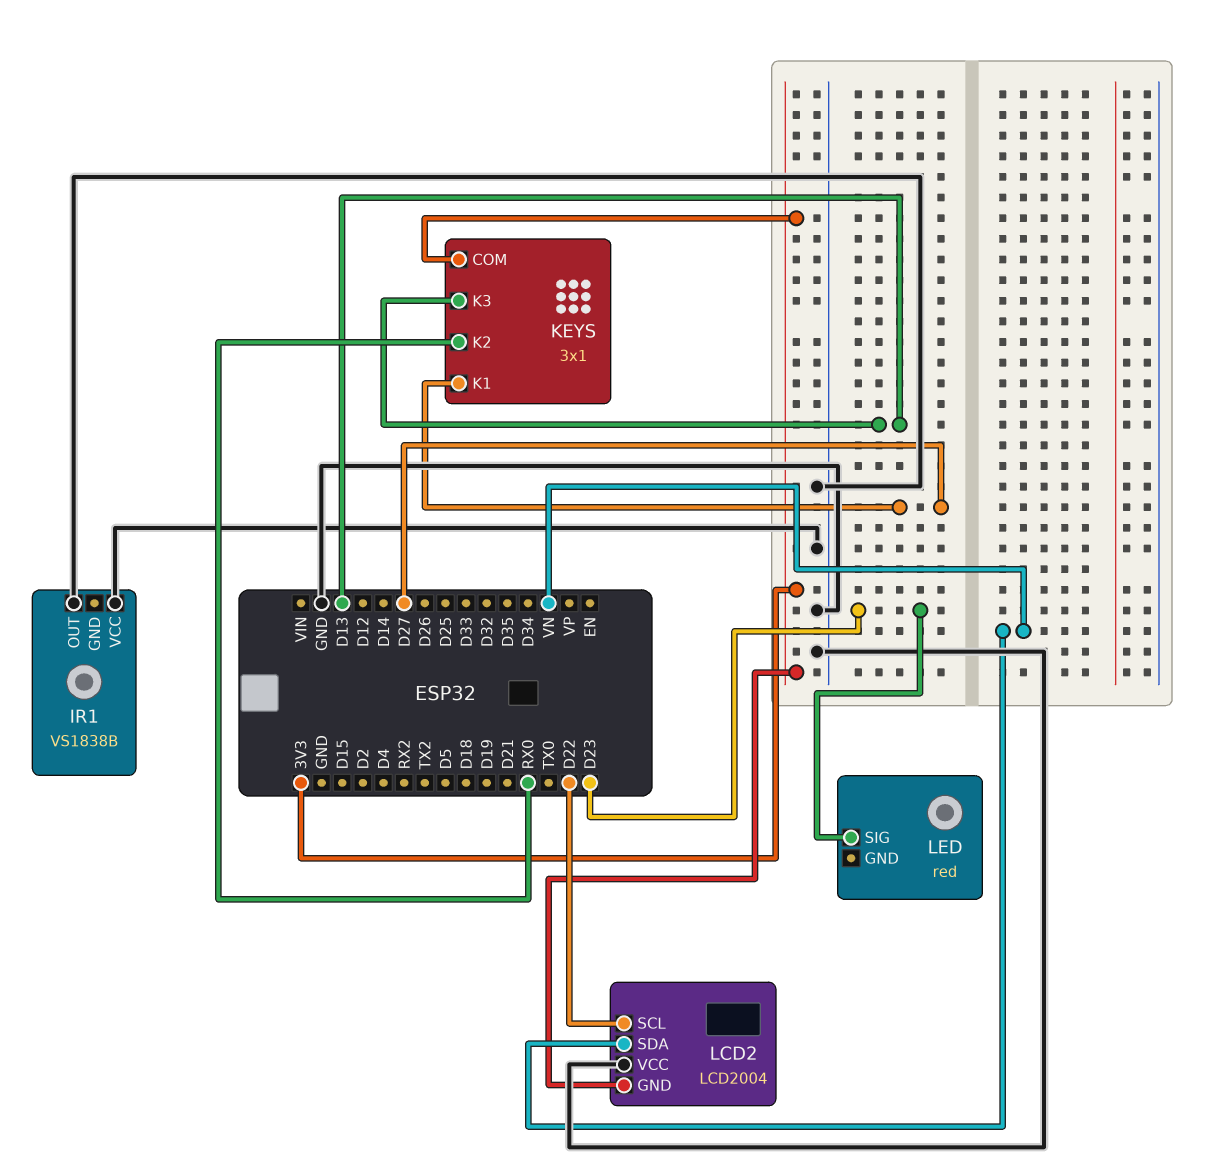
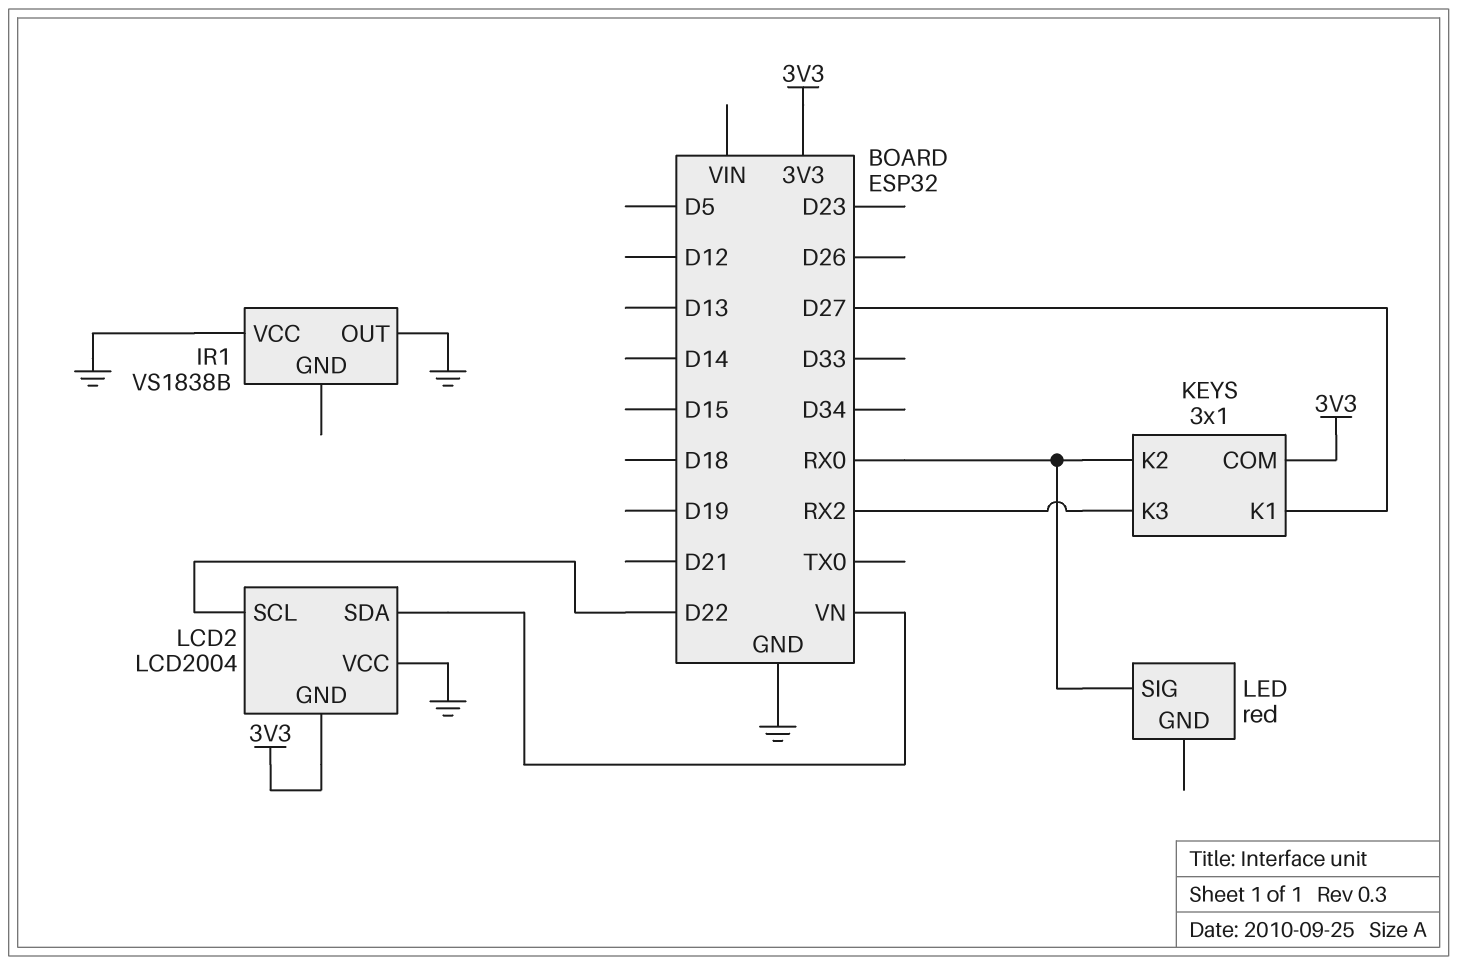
KEYS pin K3: D13 -> RX2
LED pin SIG: D23 -> RX0

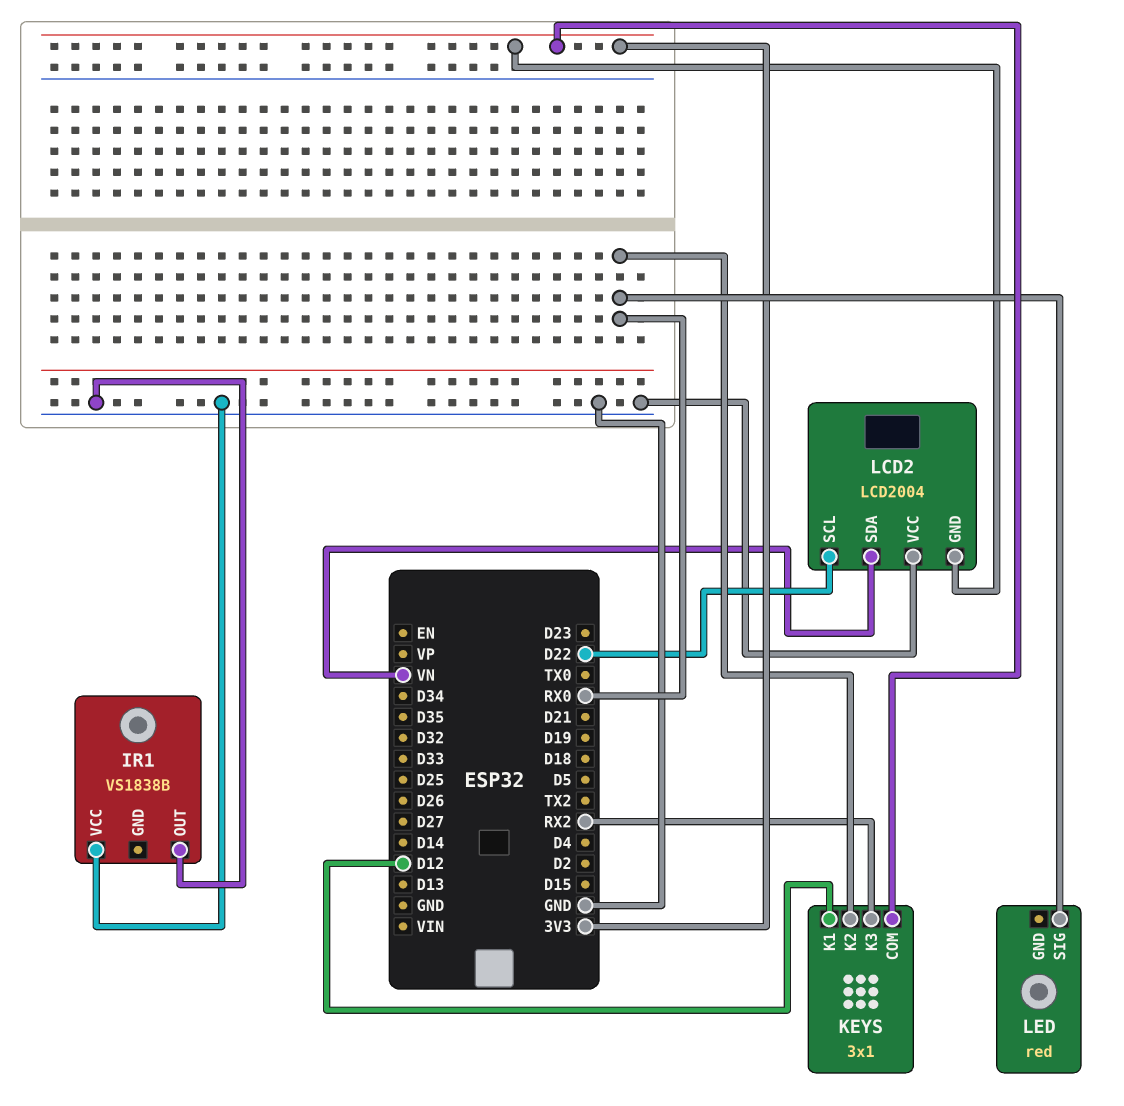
KEYS pin K1: D27 -> D12

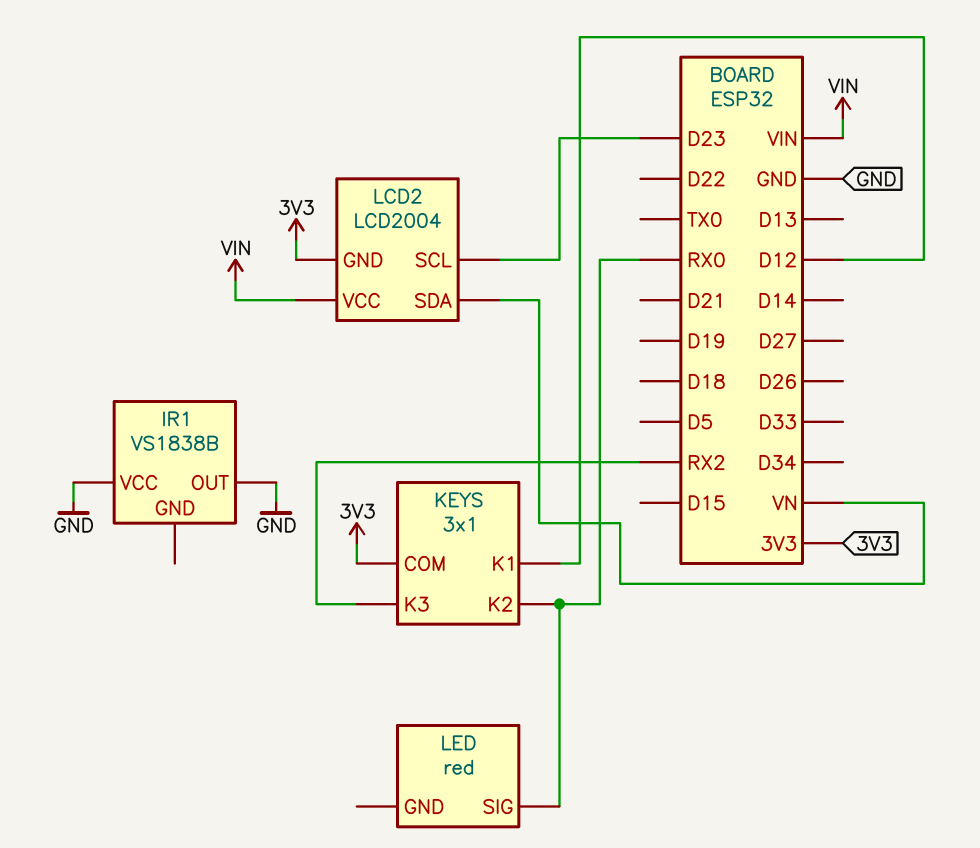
LCD2 pin SCL: D22 -> D23
LCD2 pin VCC: GND -> VIN

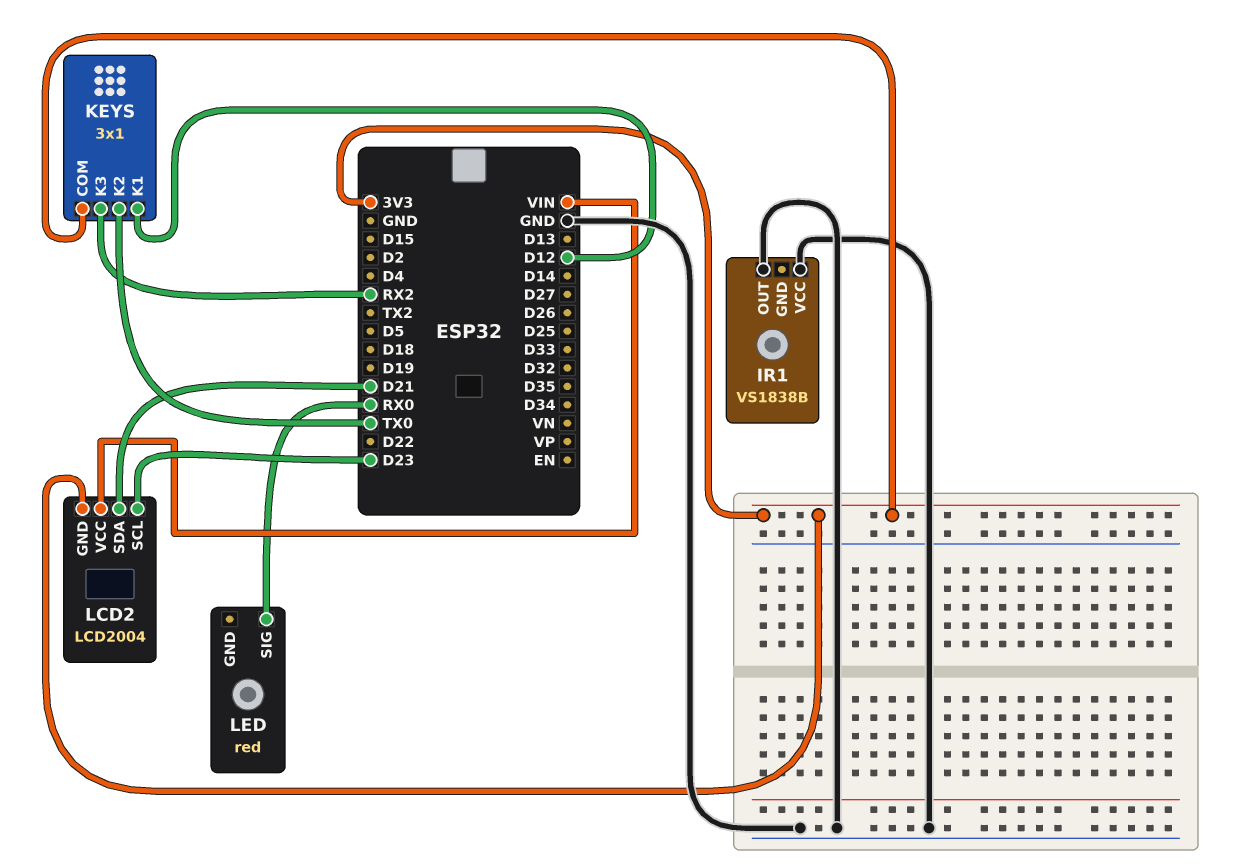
KEYS pin K2: RX0 -> TX0
LCD2 pin SDA: VN -> D21

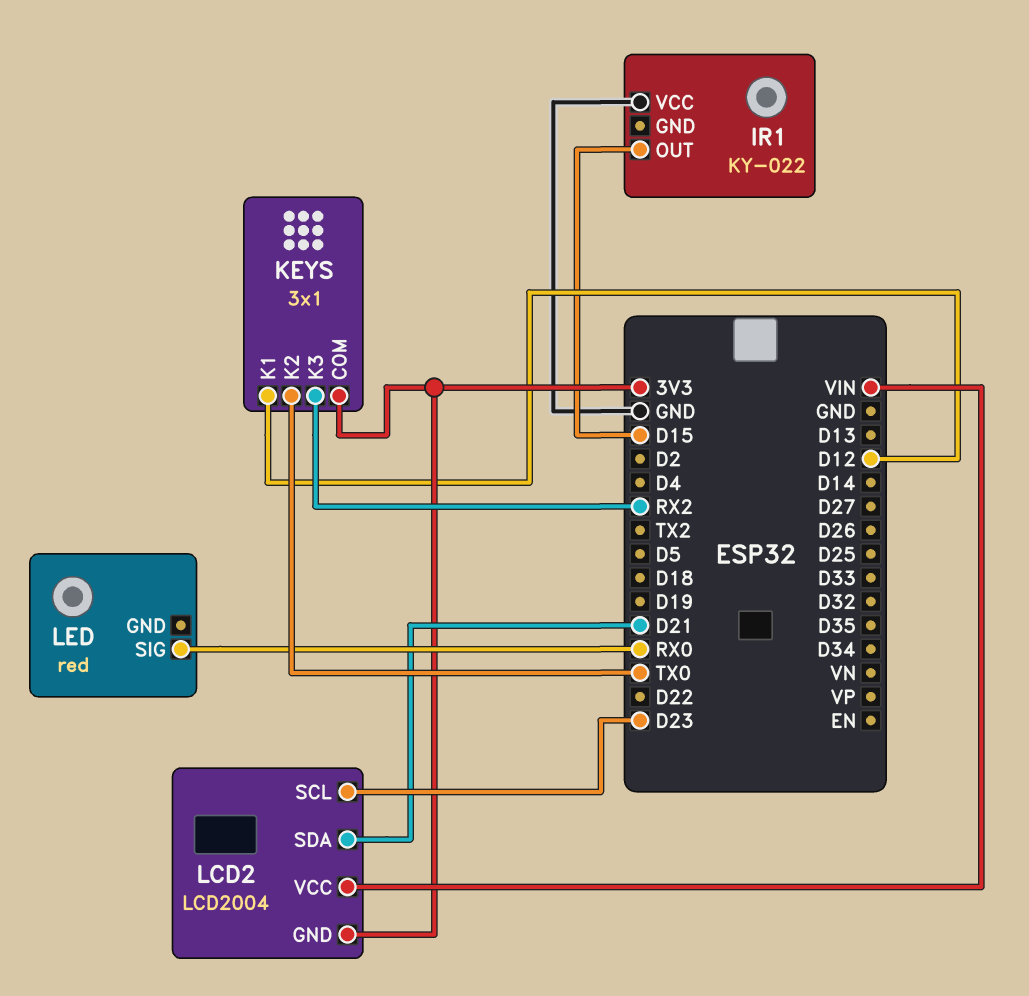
IR1: VS1838B -> KY-022
IR1 pin OUT: GND -> D15

